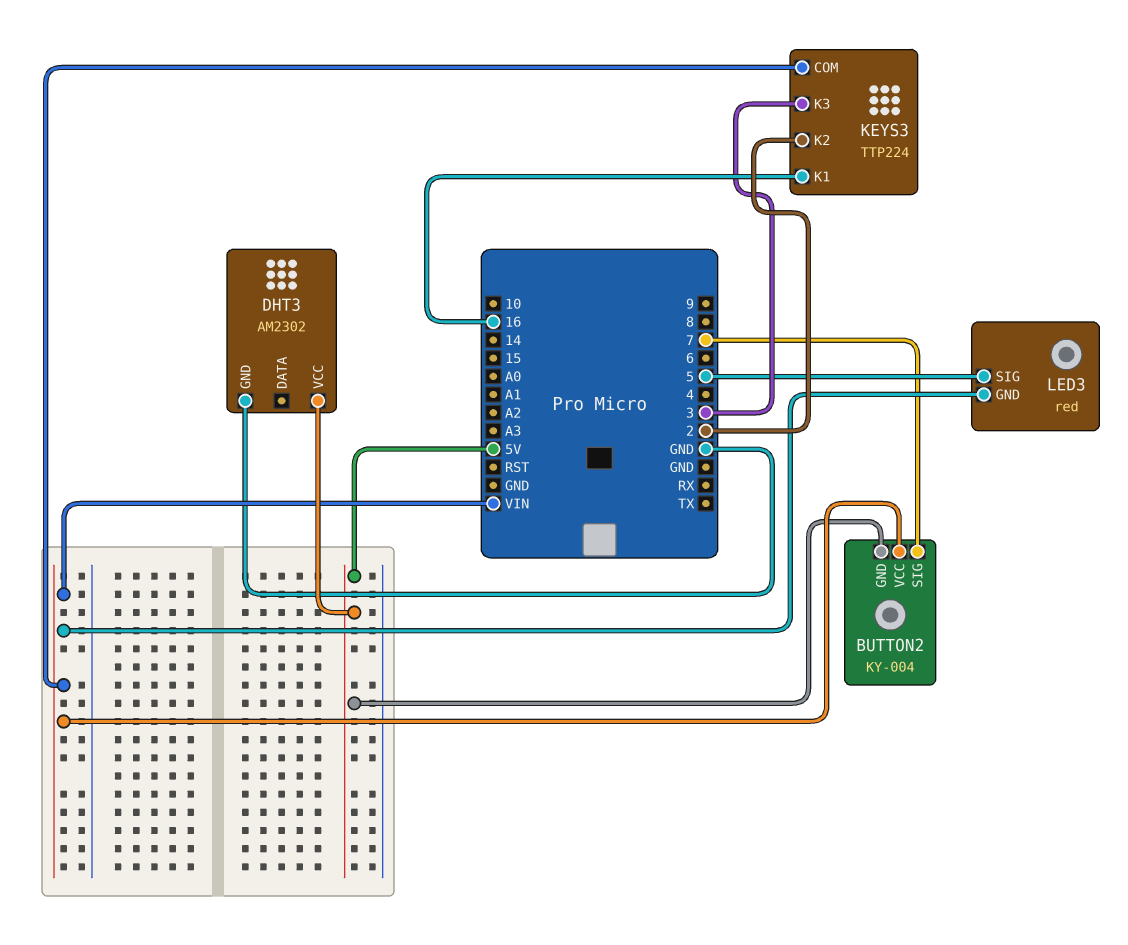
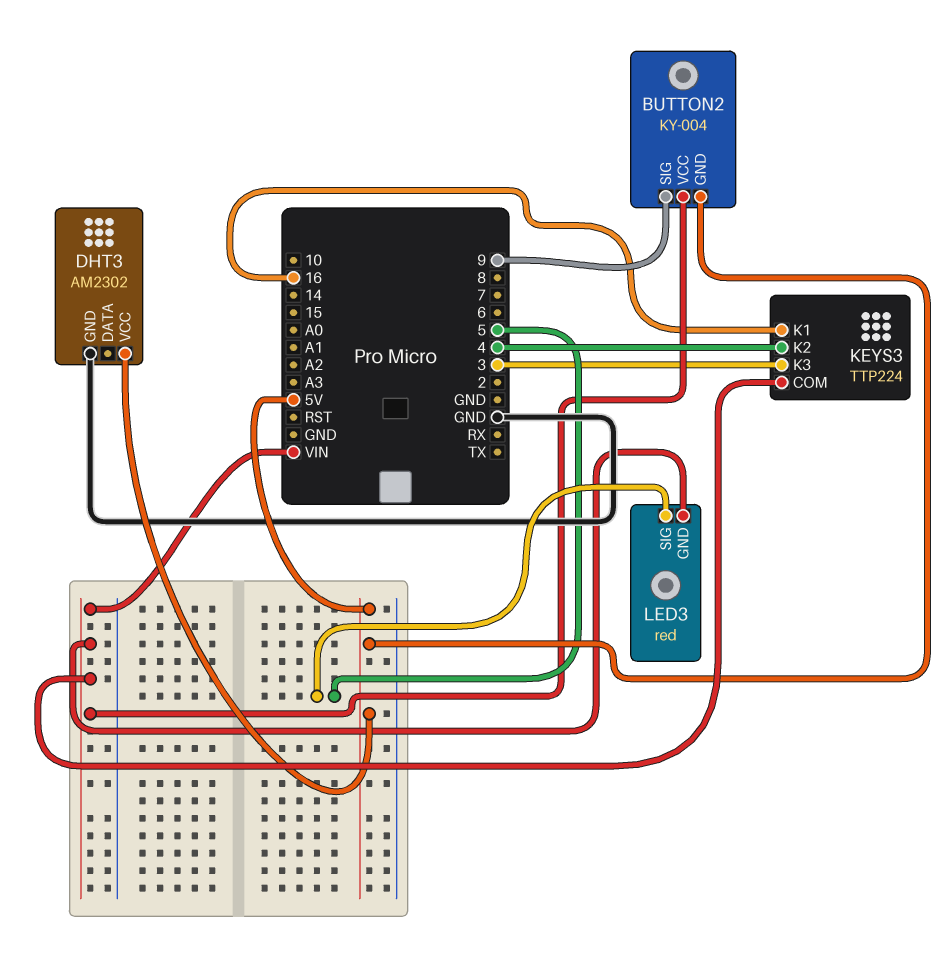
BUTTON2 pin SIG: 7 -> 9
KEYS3 pin K2: 2 -> 4

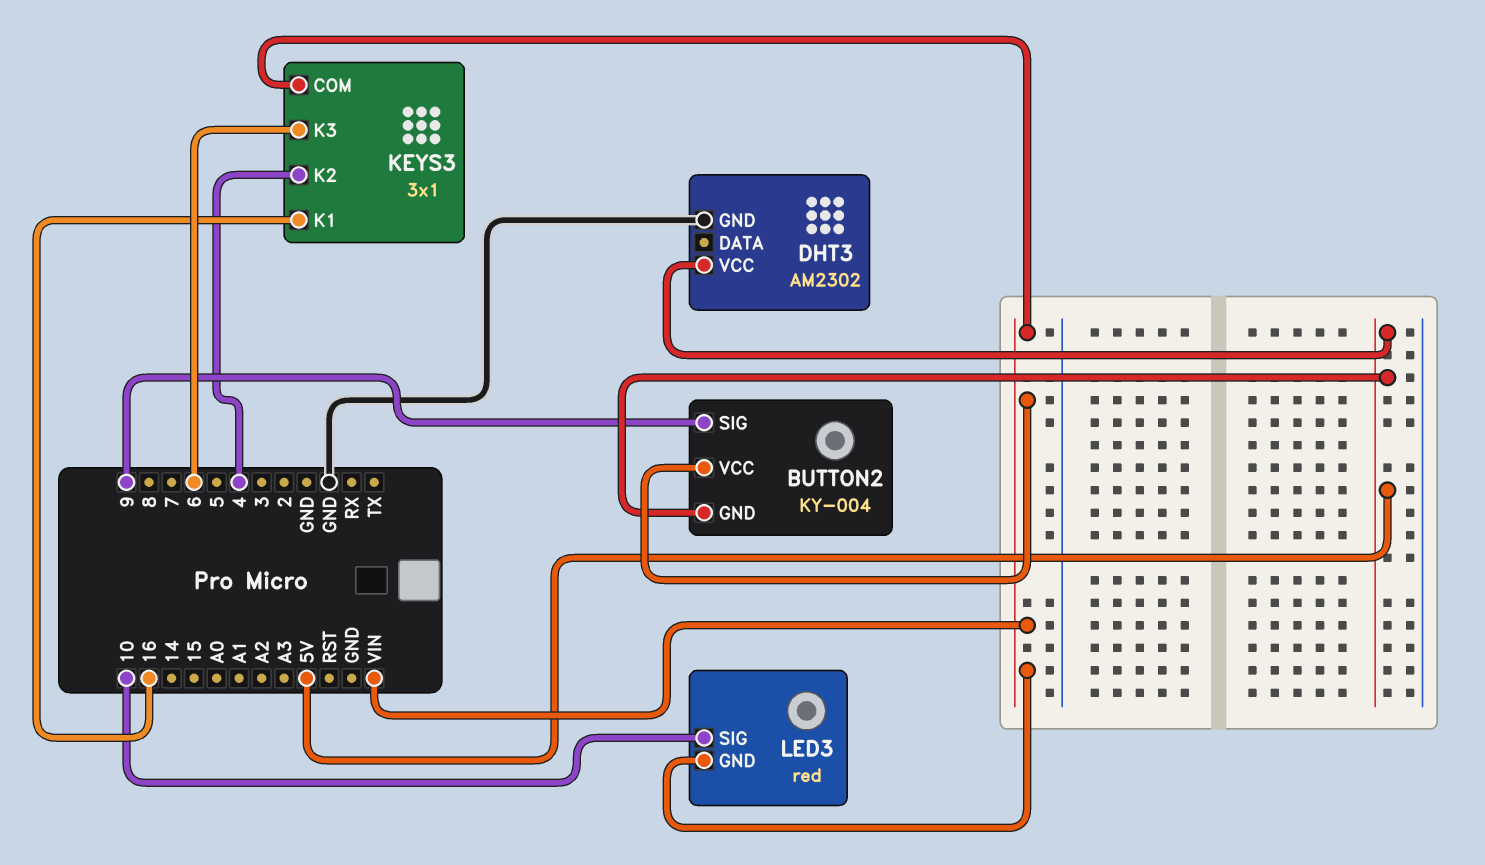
KEYS3: TTP224 -> 3x1
KEYS3 pin K3: 3 -> 6
LED3 pin SIG: 5 -> 10

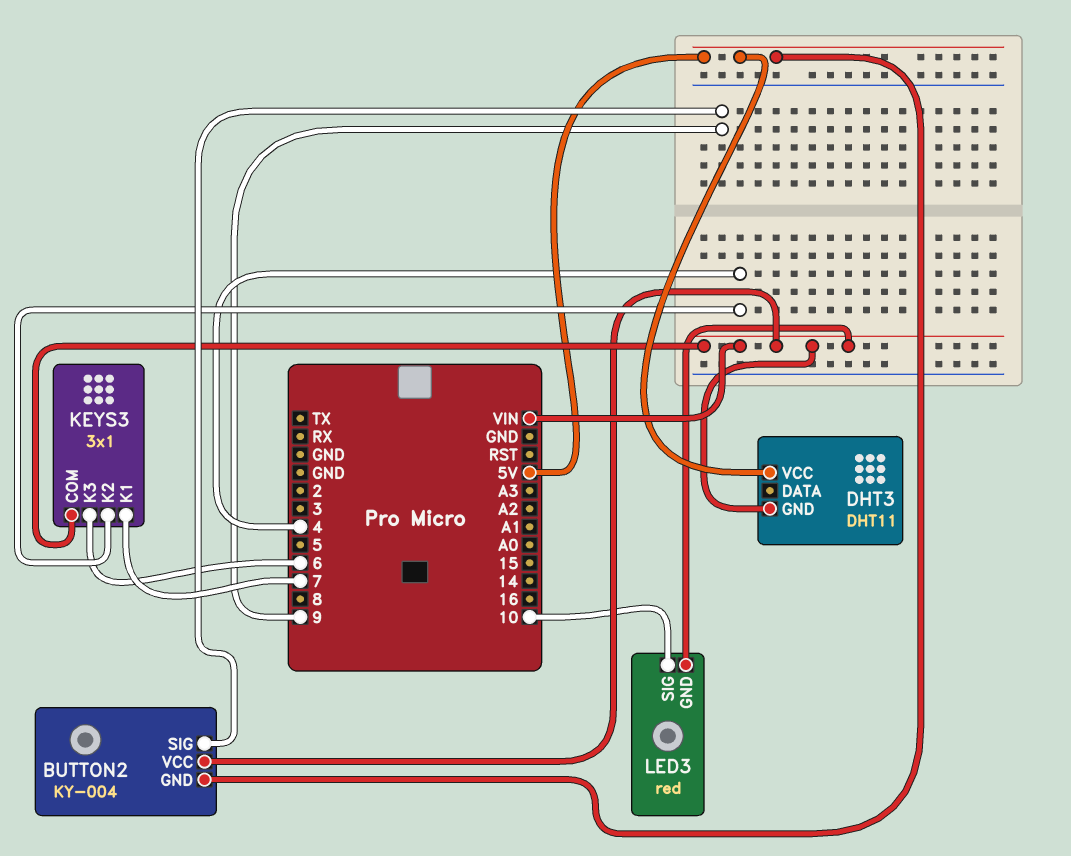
DHT3: AM2302 -> DHT11
DHT3 pin GND: GND -> VIN
KEYS3 pin K1: 16 -> 7

